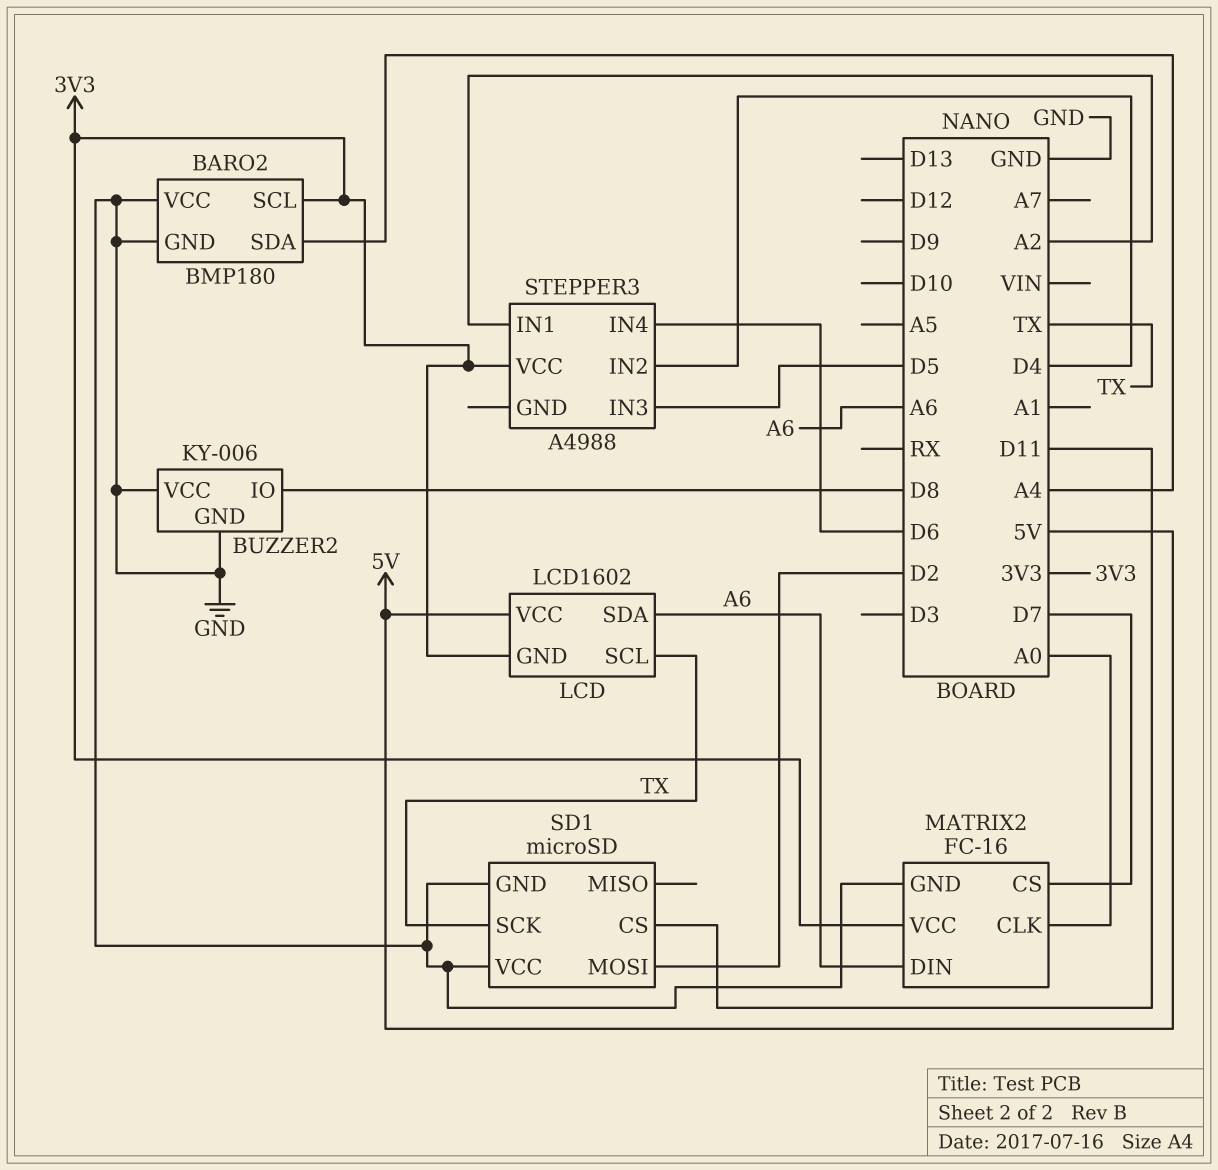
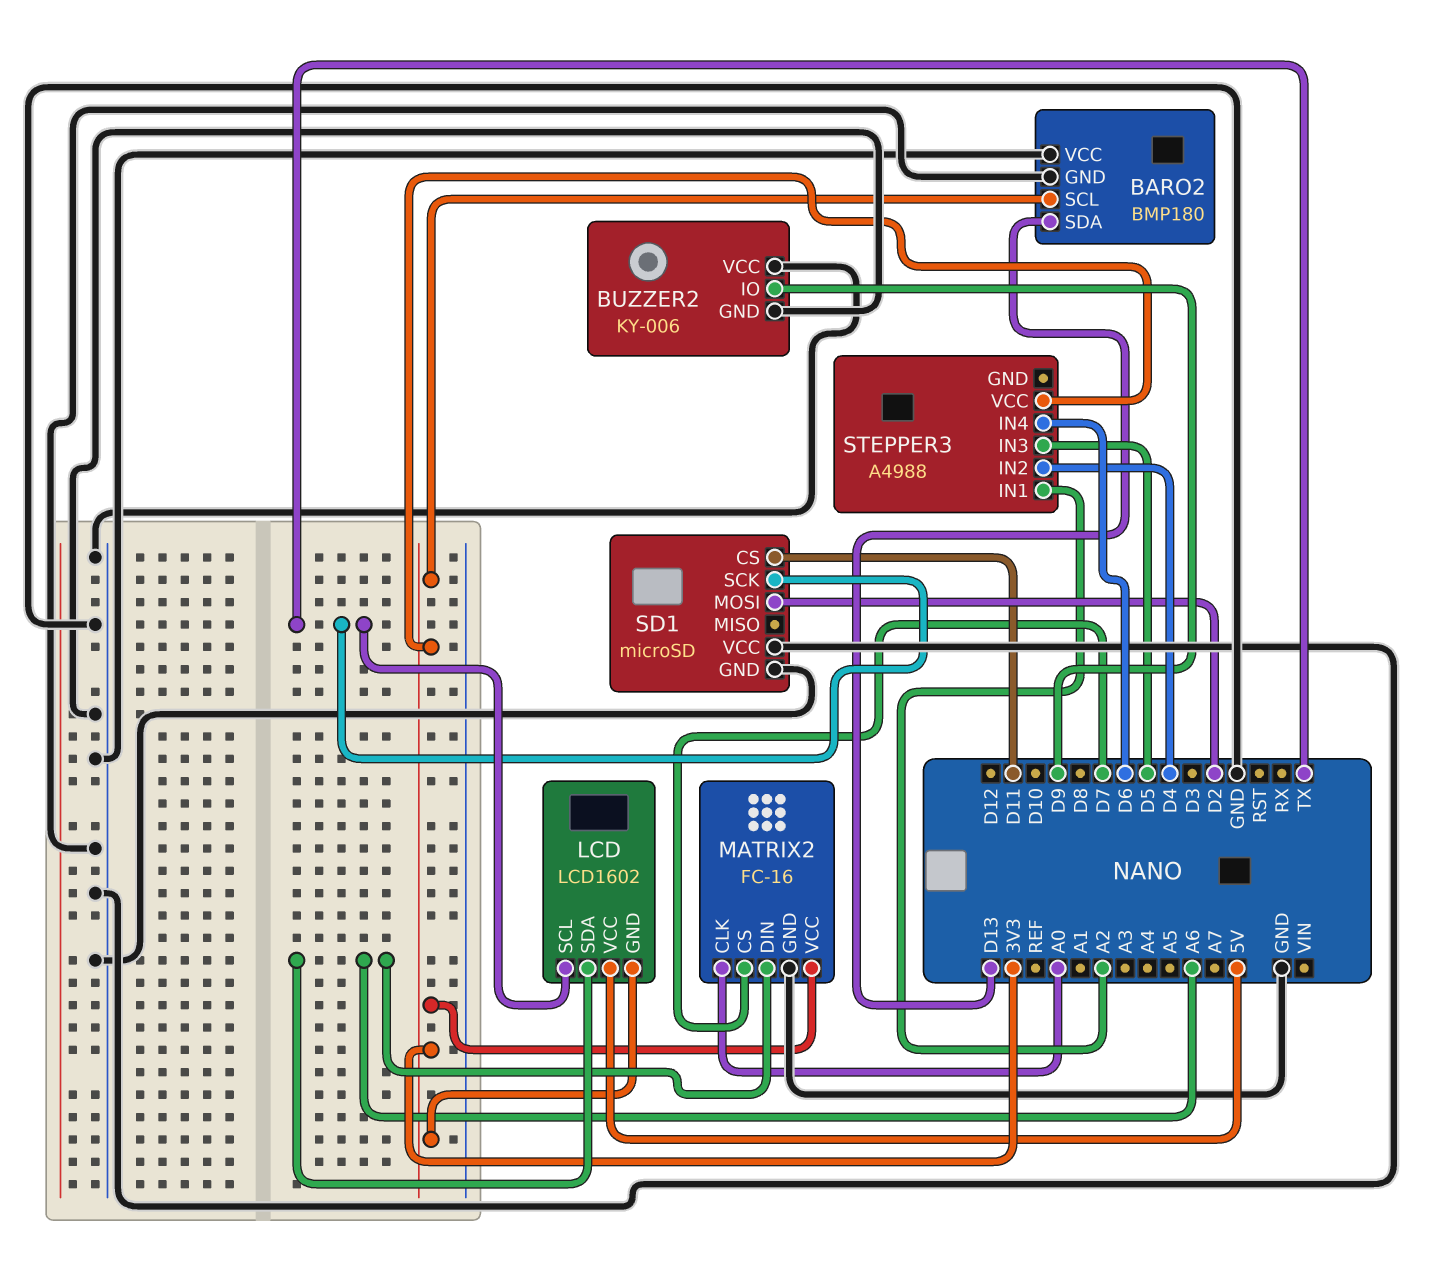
BARO2 pin SDA: A4 -> D13
BUZZER2 pin IO: D8 -> D9

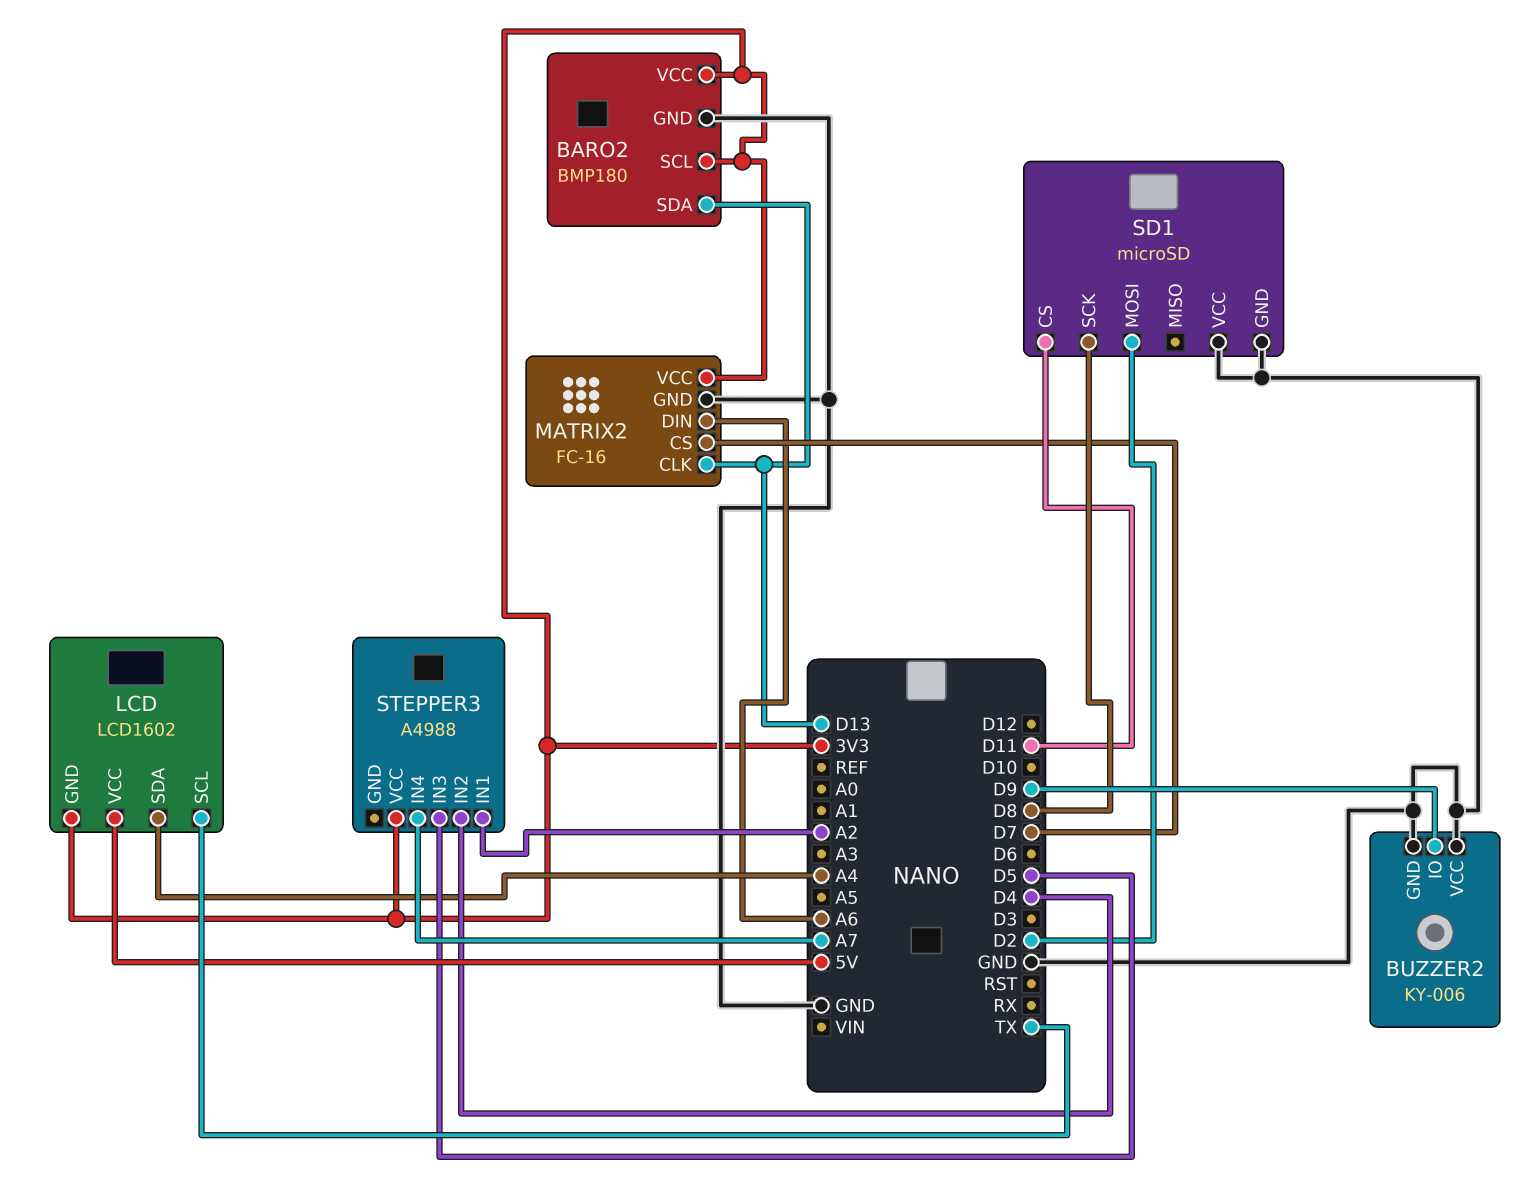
BARO2 pin VCC: GND -> 3V3
LCD pin SDA: A6 -> A4
MATRIX2 pin CLK: A0 -> D13
SD1 pin SCK: TX -> D8
STEPPER3 pin IN4: D6 -> A7

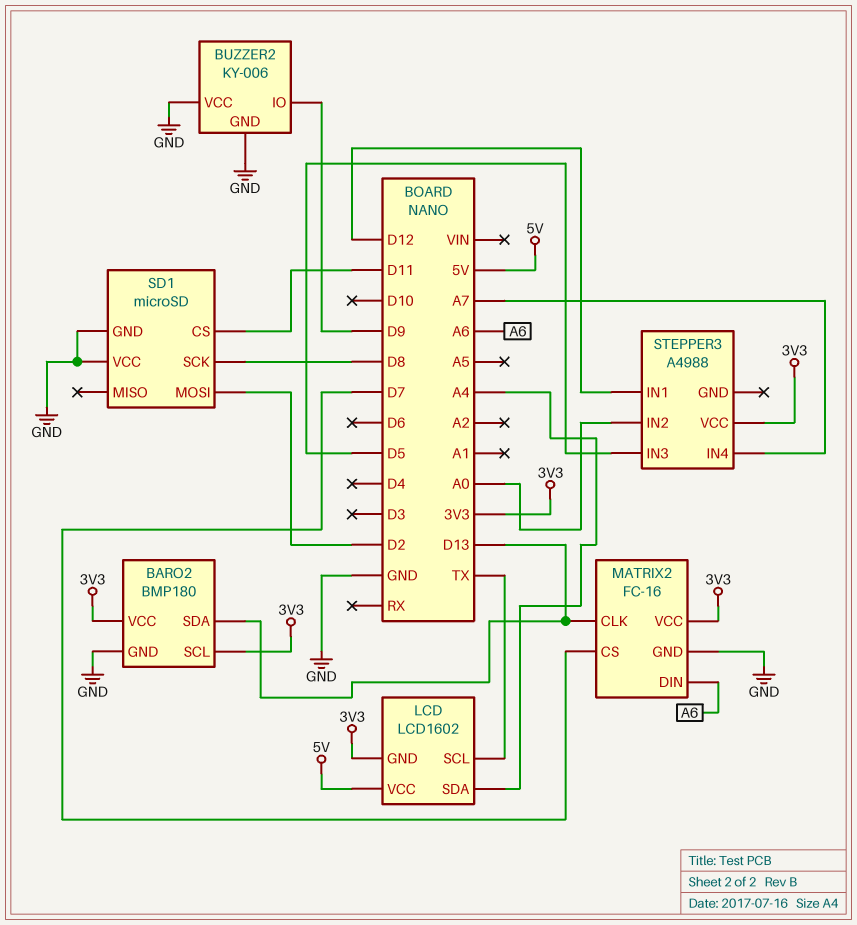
STEPPER3 pin IN1: A2 -> D12
STEPPER3 pin IN2: D4 -> A0

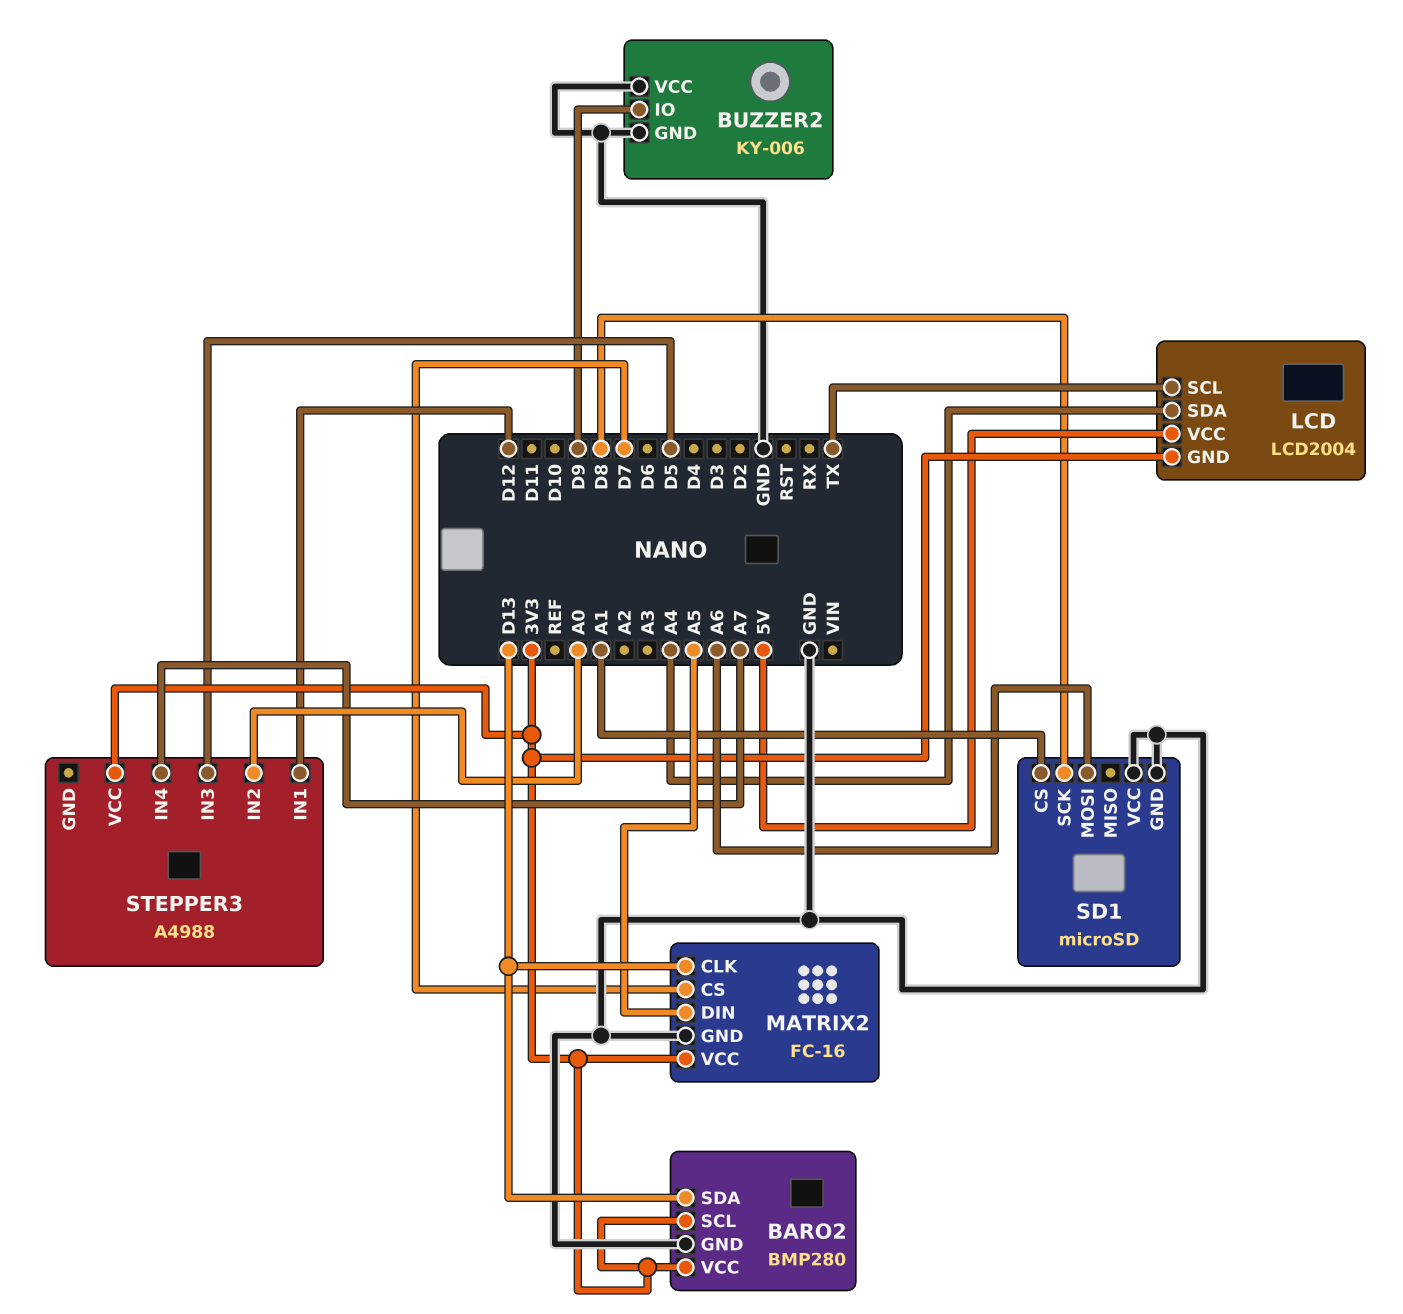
BARO2: BMP180 -> BMP280
LCD: LCD1602 -> LCD2004
MATRIX2 pin DIN: A6 -> A5
SD1 pin CS: D11 -> A1
SD1 pin MOSI: D2 -> A6

